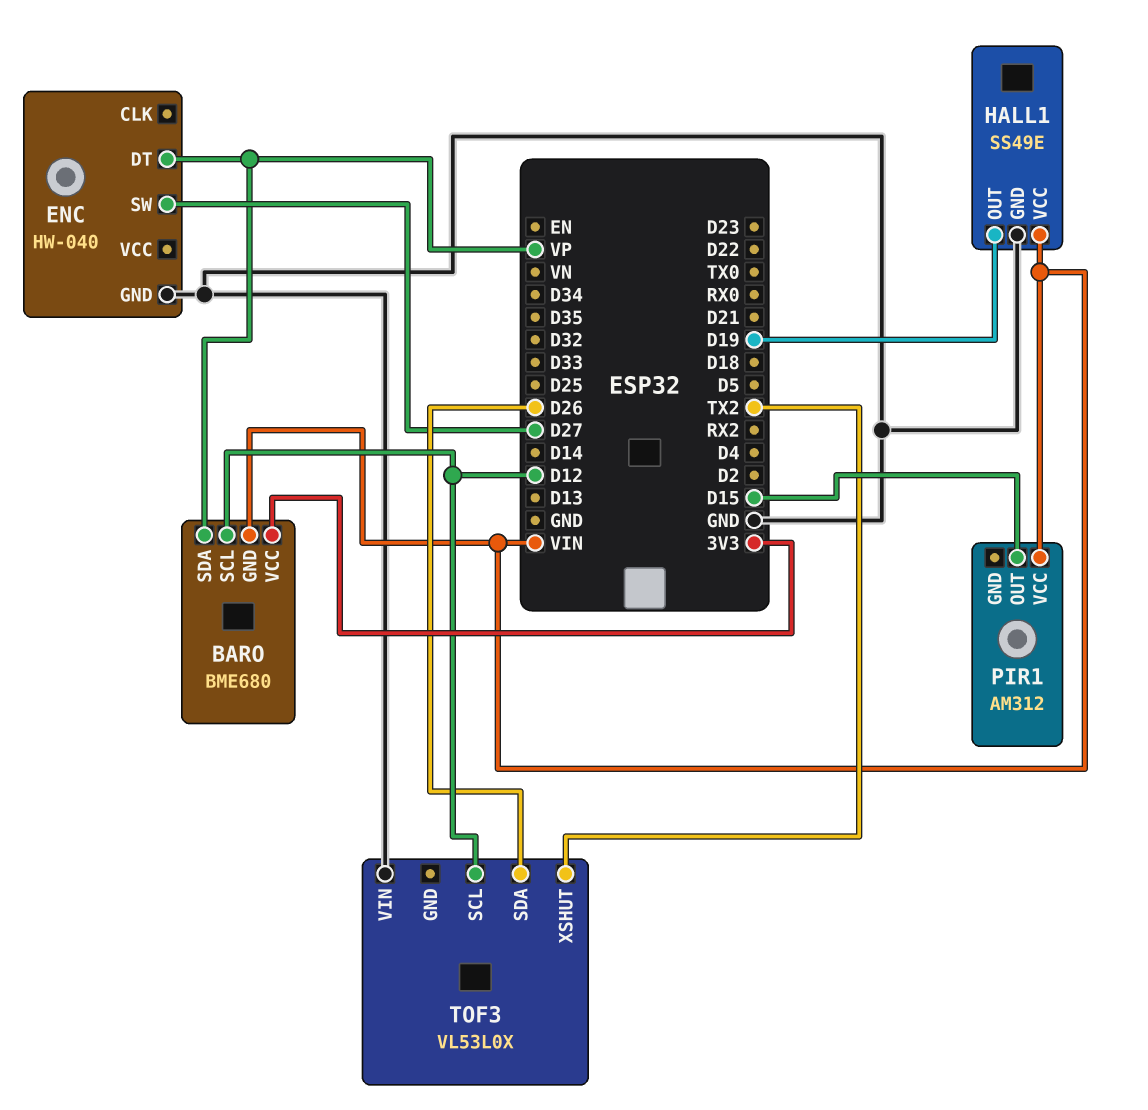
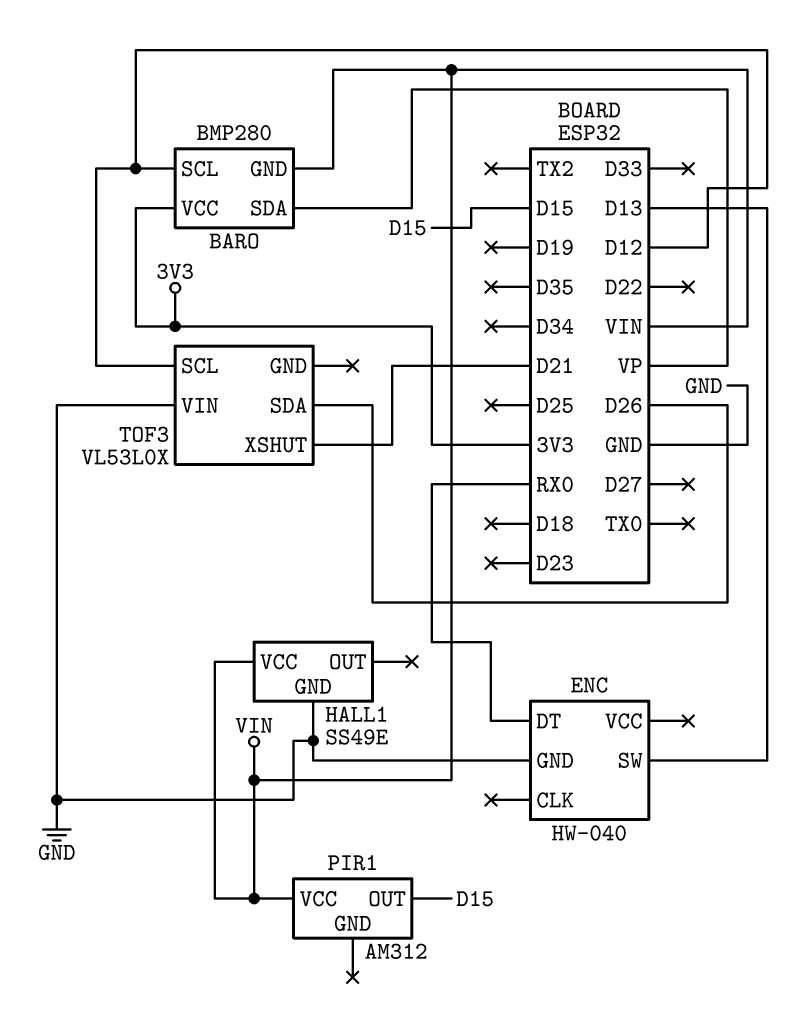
BARO: BME680 -> BMP280
ENC pin DT: VP -> RX0
ENC pin SW: D27 -> D13
HALL1 pin OUT: D19 -> none
TOF3 pin XSHUT: TX2 -> D21

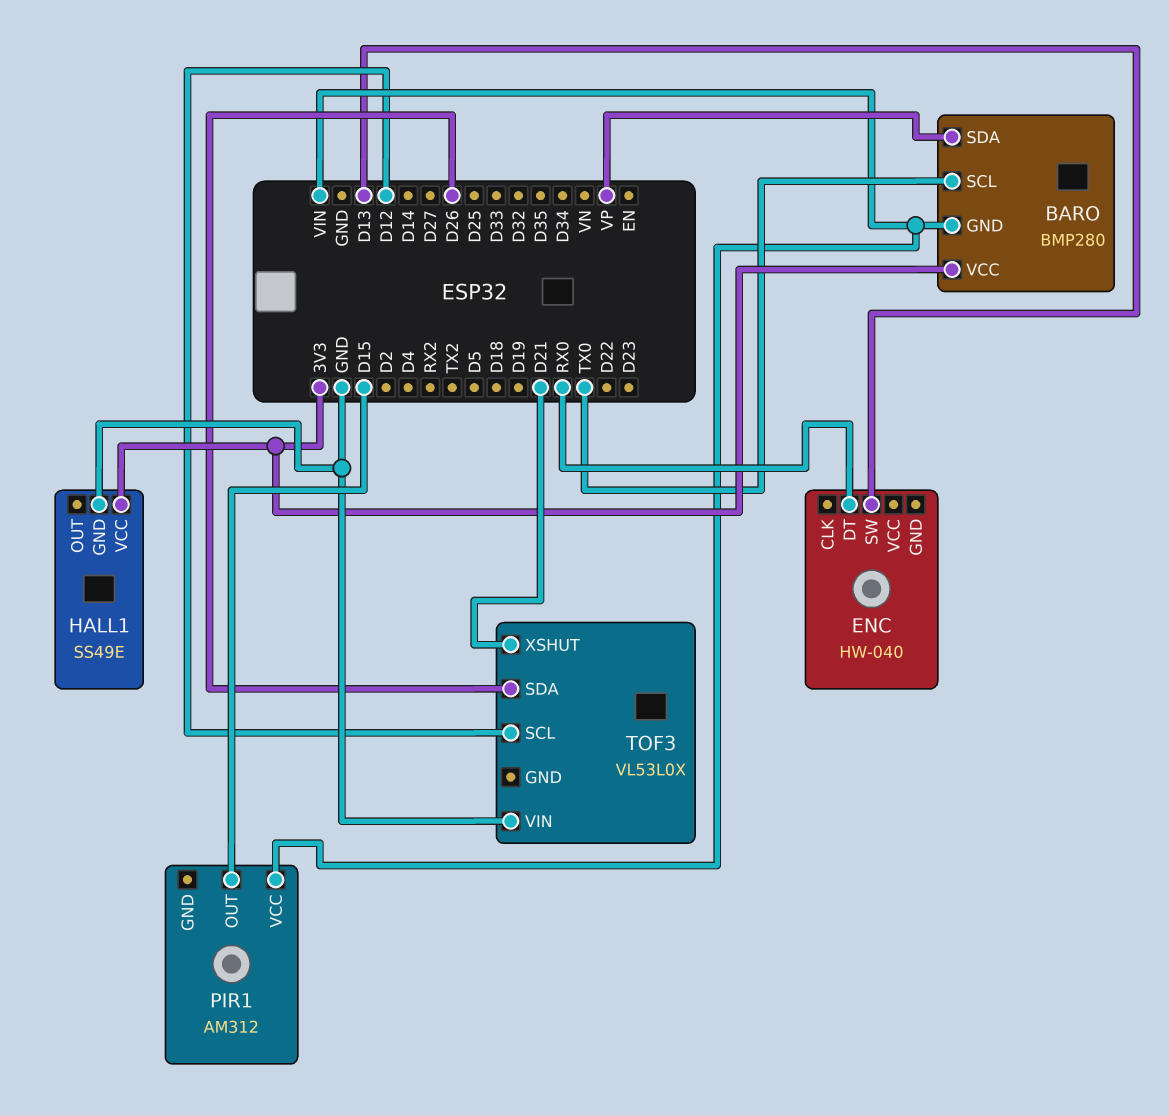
BARO pin SCL: D12 -> TX0
ENC pin GND: GND -> none
HALL1 pin VCC: VIN -> 3V3

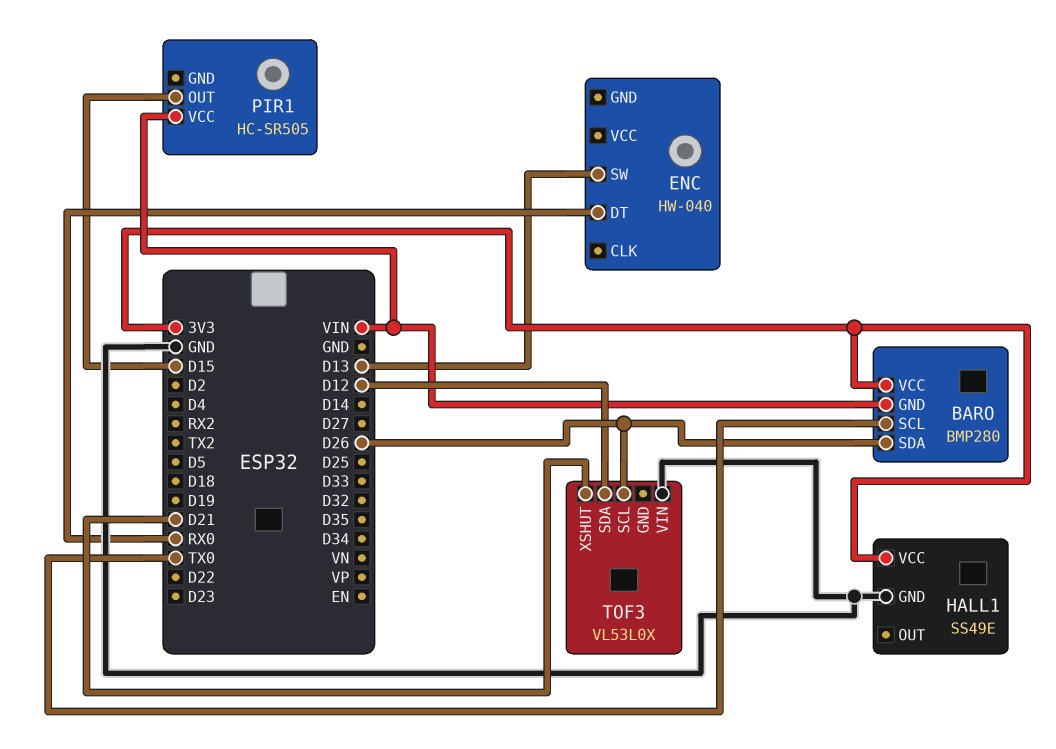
BARO pin SDA: VP -> D26
PIR1: AM312 -> HC-SR505
TOF3 pin SCL: D12 -> D26
TOF3 pin SDA: D26 -> D12

